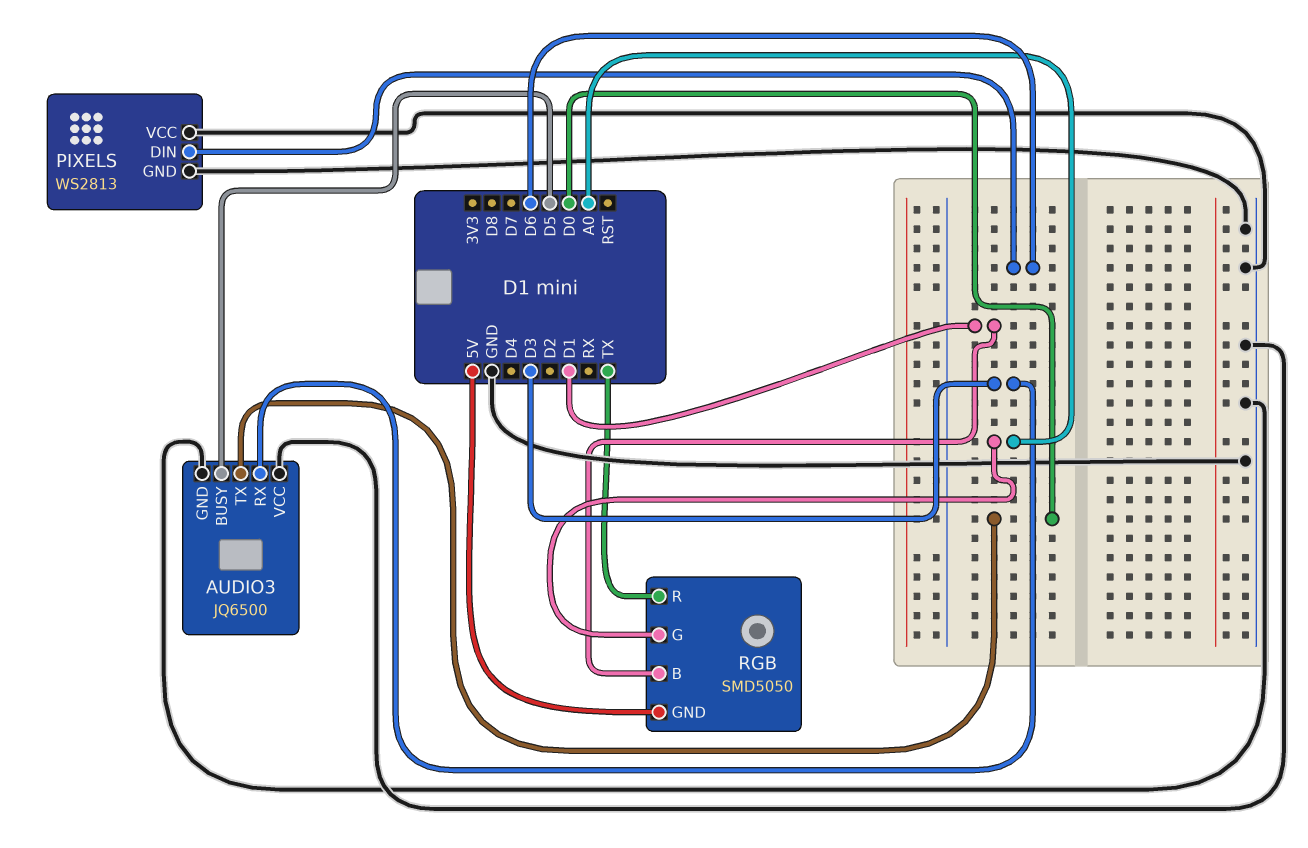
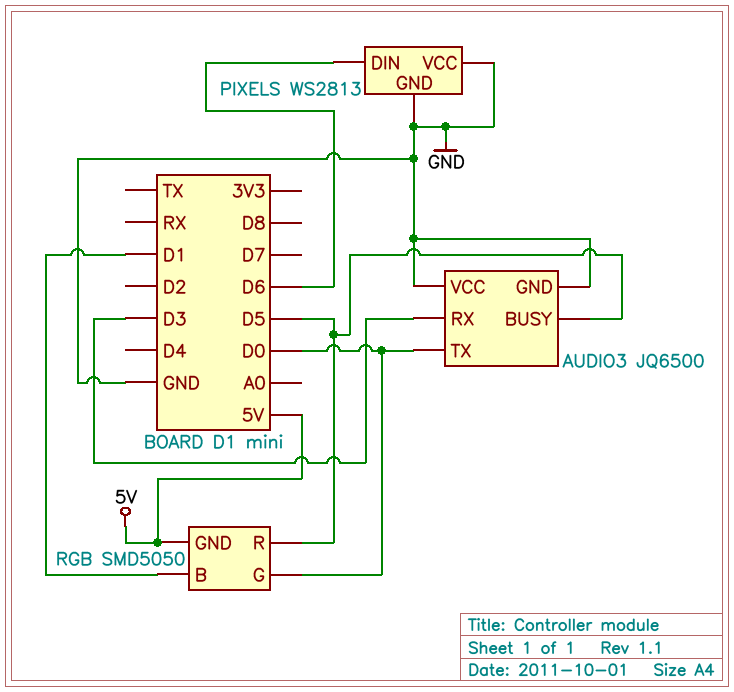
RGB pin G: A0 -> D0
RGB pin R: TX -> D5

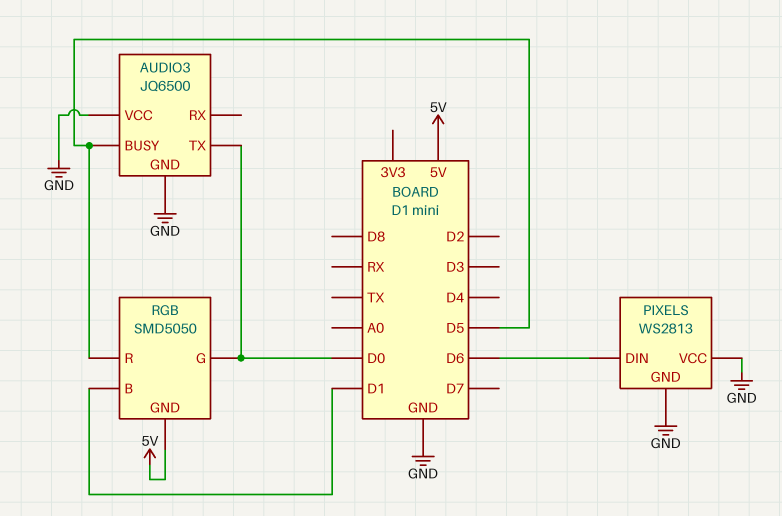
AUDIO3 pin RX: D3 -> none

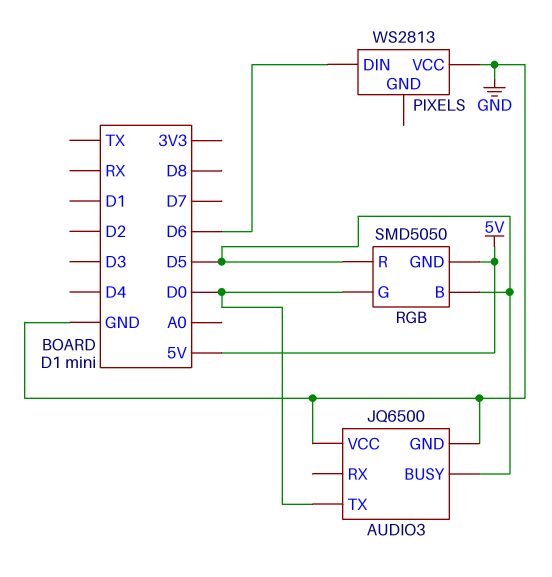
PIXELS pin GND: GND -> none
RGB pin B: D1 -> D5

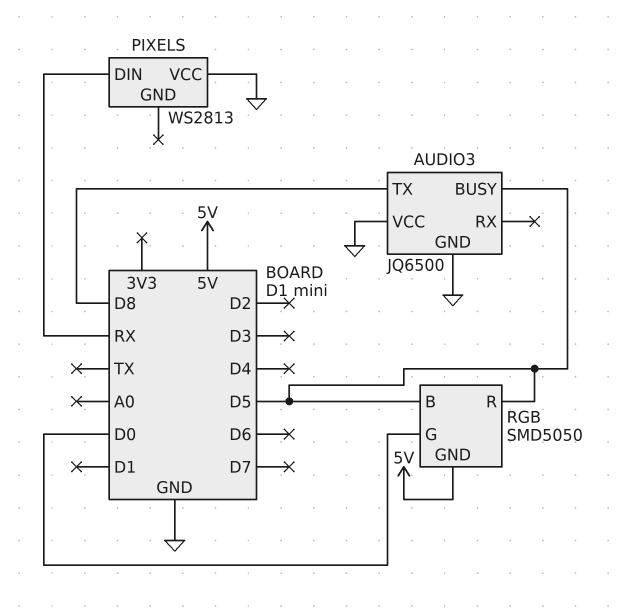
AUDIO3 pin TX: D0 -> D8
PIXELS pin DIN: D6 -> RX

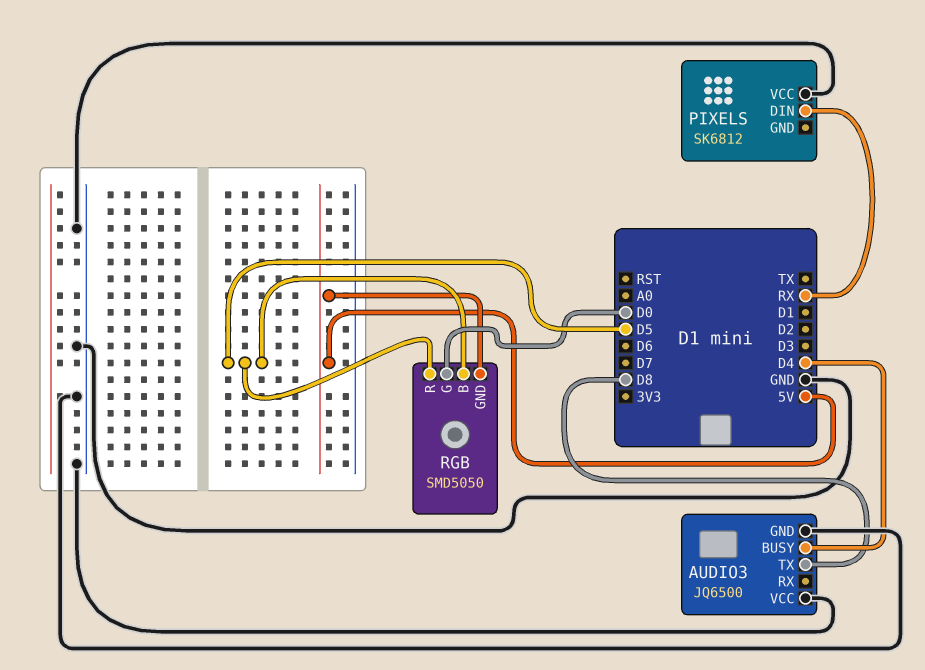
AUDIO3 pin BUSY: D5 -> D4
PIXELS: WS2813 -> SK6812

